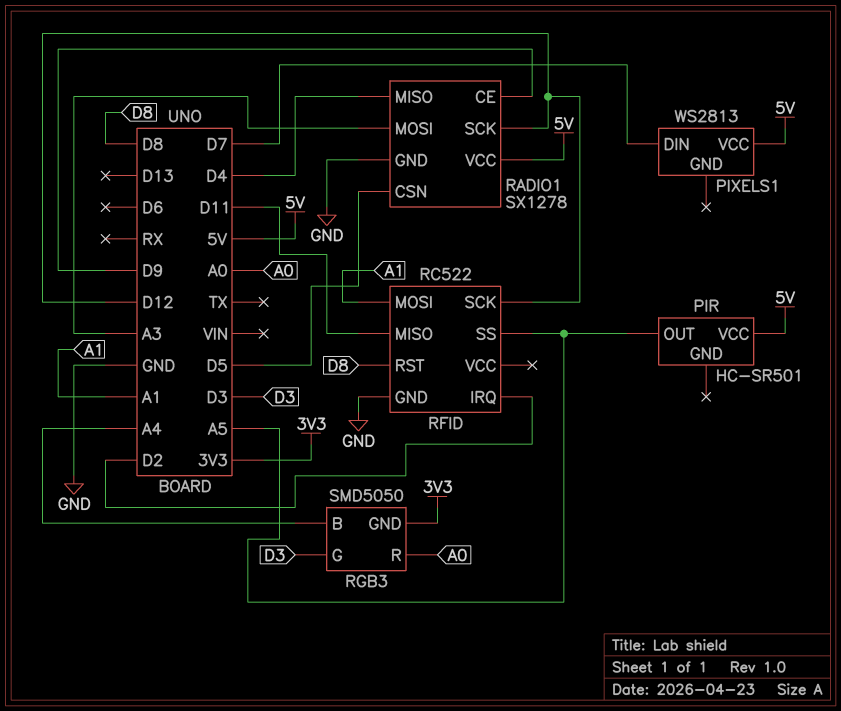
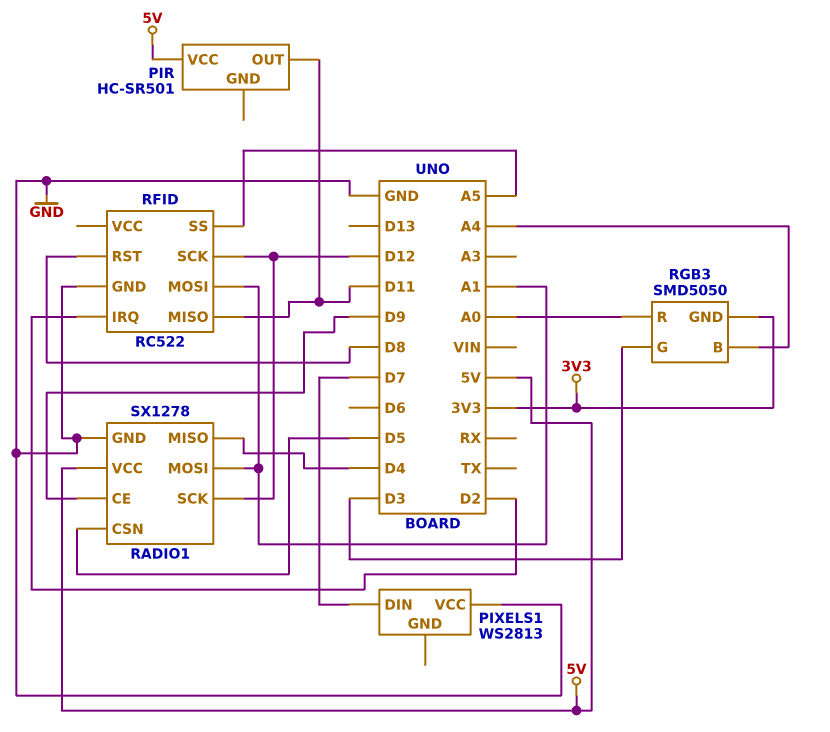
PIR pin OUT: A5 -> D11
PIXELS1 pin VCC: 5V -> GND
RADIO1 pin MOSI: A3 -> A1

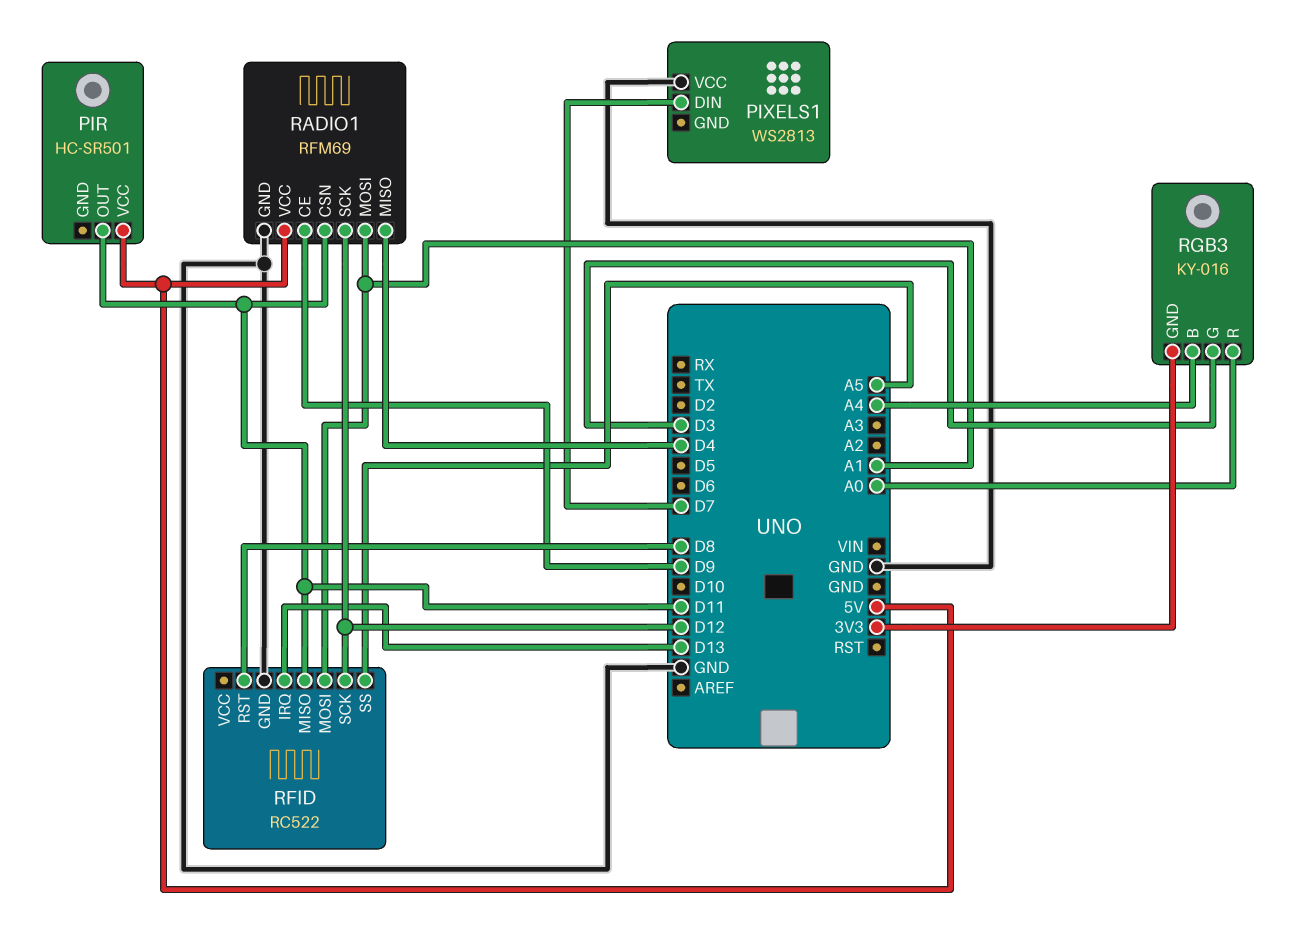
RADIO1: SX1278 -> RFM69
RADIO1 pin CSN: D5 -> D11
RFID pin IRQ: D2 -> D13
RGB3: SMD5050 -> KY-016

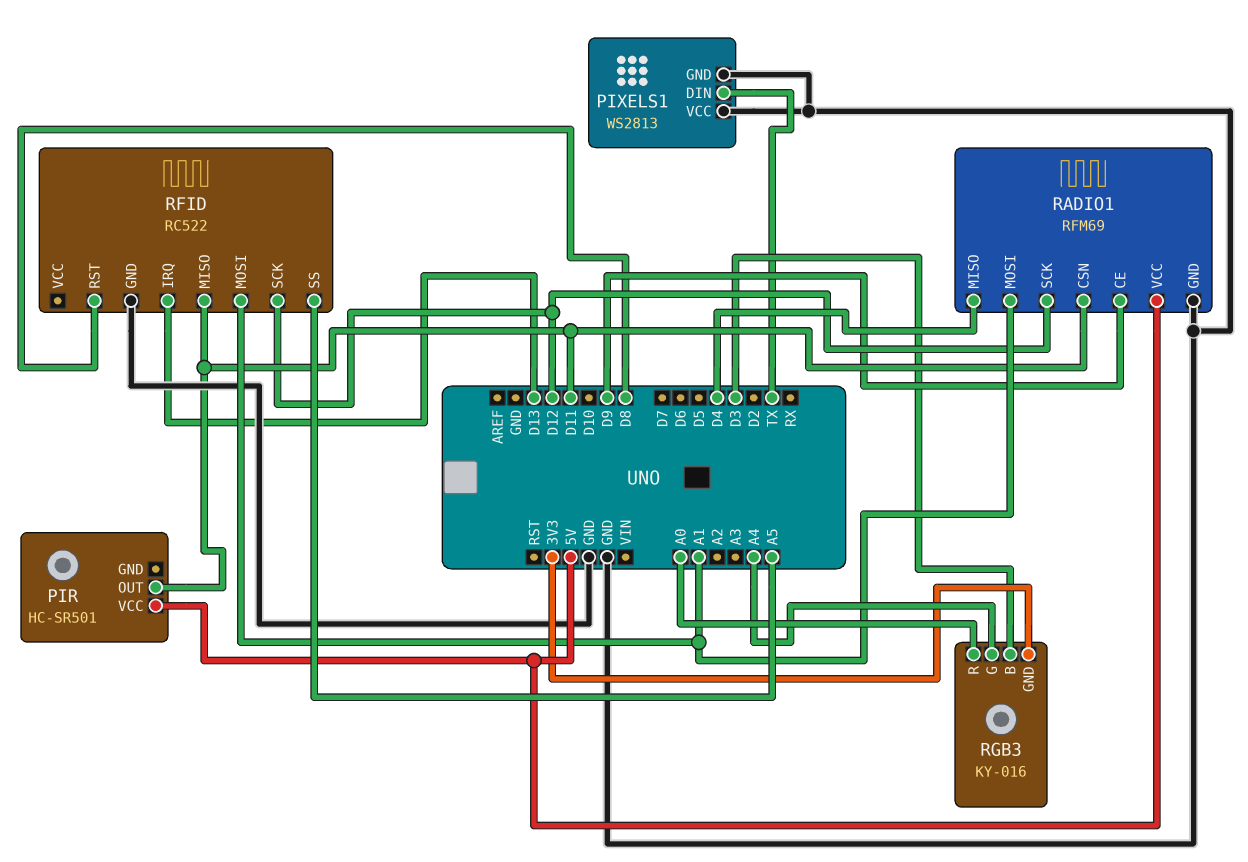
PIXELS1 pin DIN: D7 -> TX
PIXELS1 pin GND: none -> GND
RGB3 pin B: A4 -> D3
RGB3 pin G: D3 -> A4

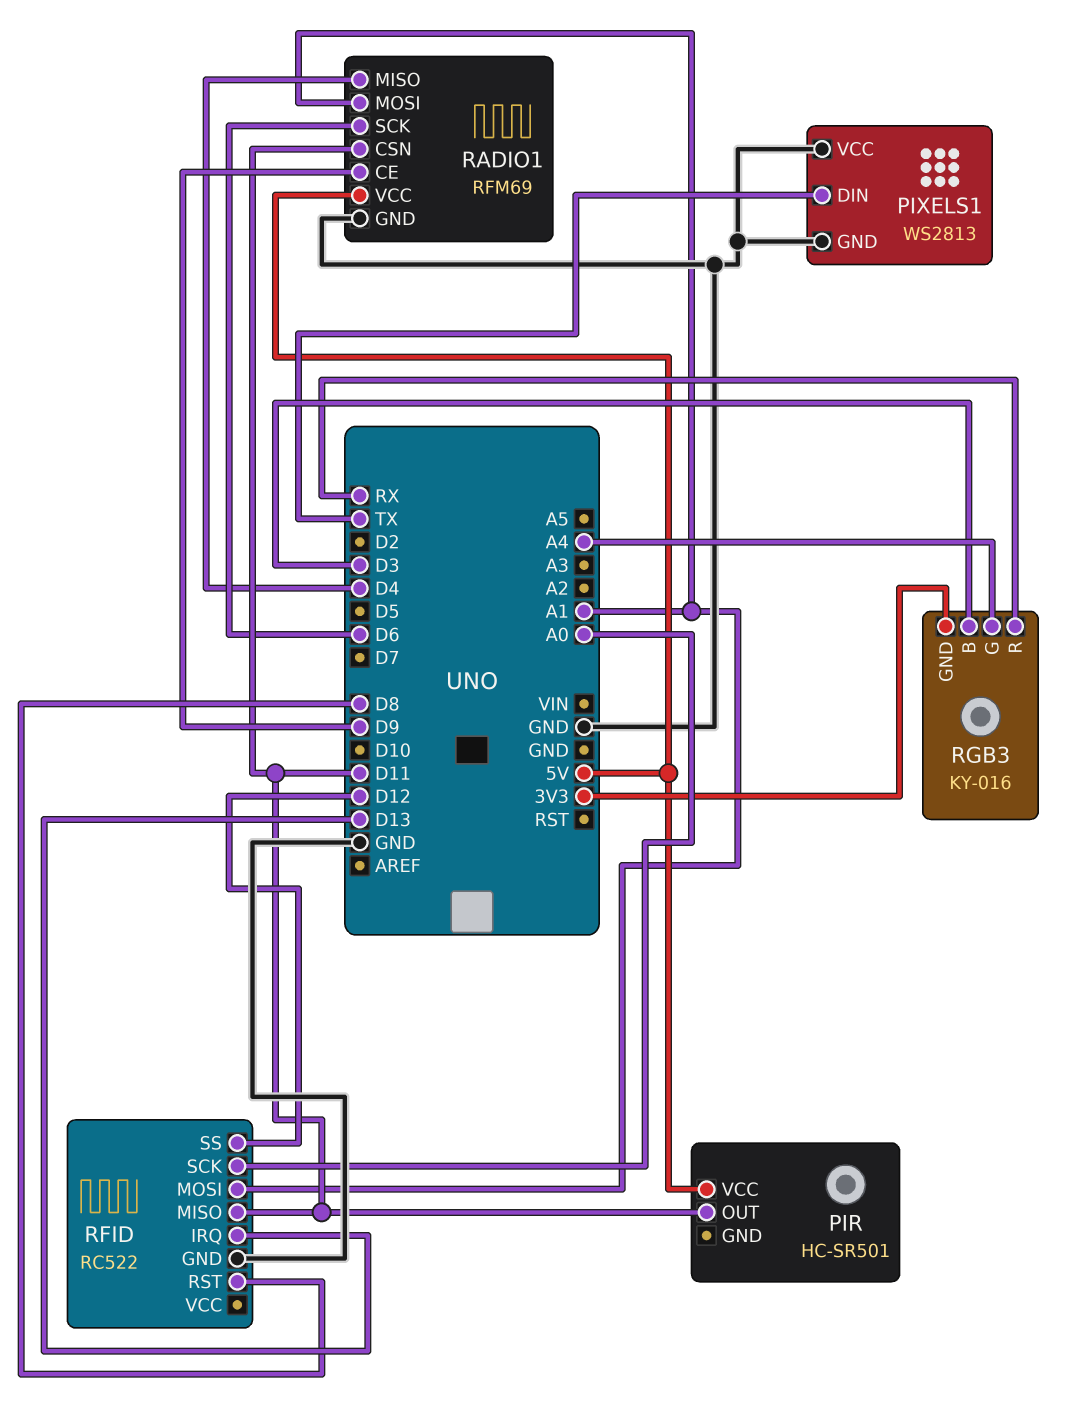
RADIO1 pin SCK: D12 -> D6
RFID pin SCK: D12 -> A0
RFID pin SS: A5 -> D12
RGB3 pin R: A0 -> RX

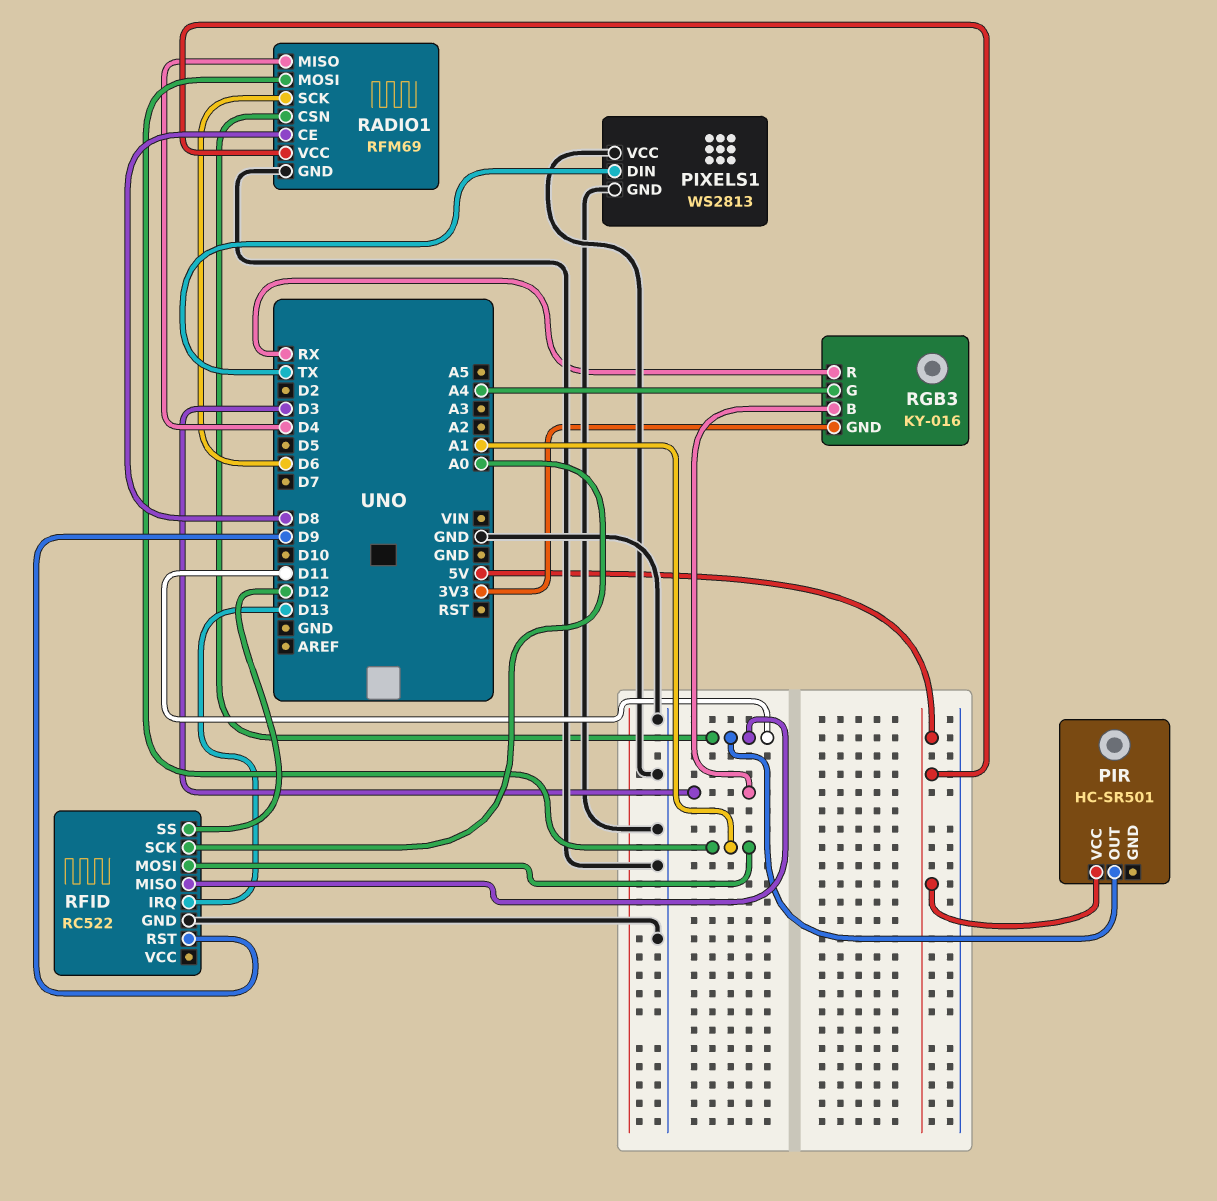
RADIO1 pin CE: D9 -> D8
RFID pin RST: D8 -> D9

